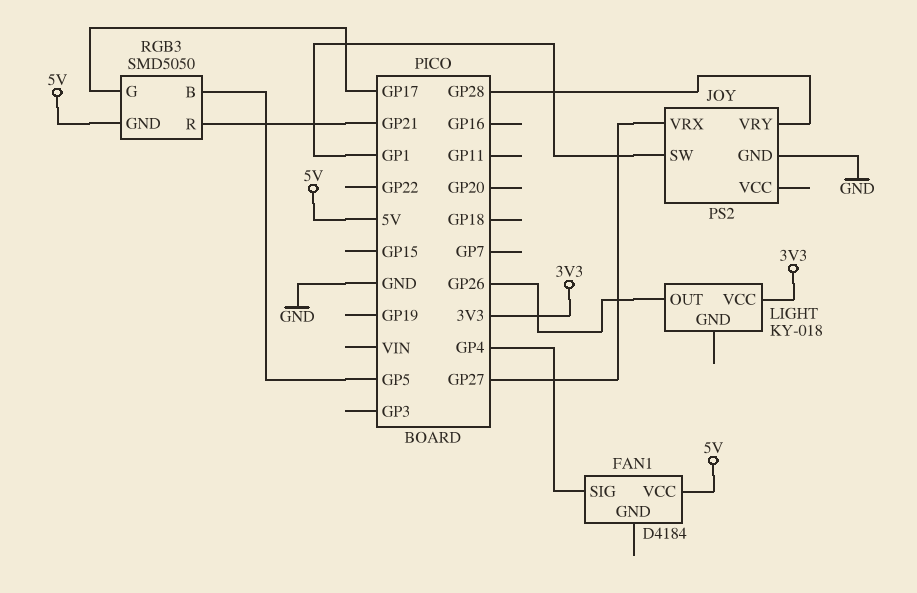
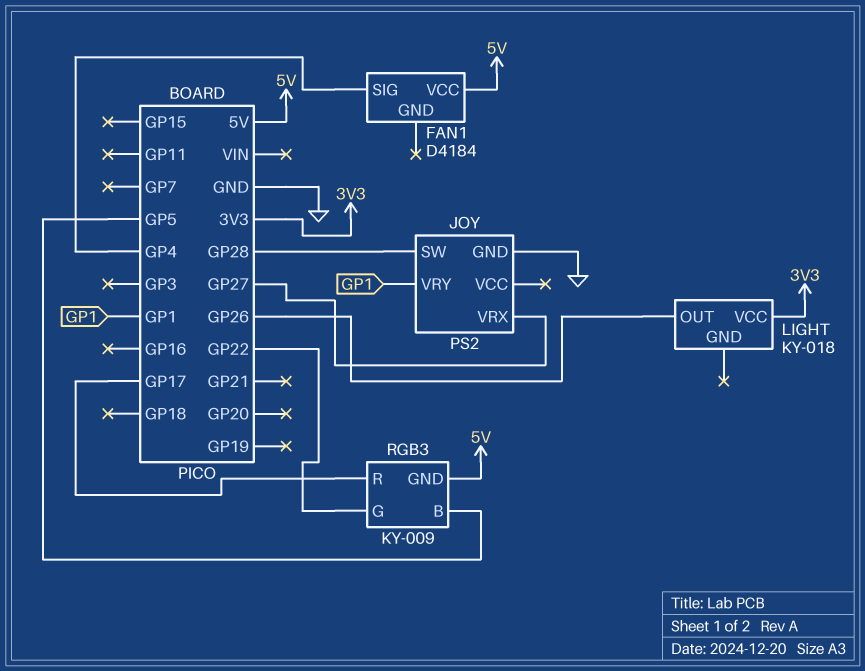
JOY pin SW: GP1 -> GP28
JOY pin VRY: GP28 -> GP1
RGB3: SMD5050 -> KY-009
RGB3 pin G: GP17 -> GP22
RGB3 pin R: GP21 -> GP17

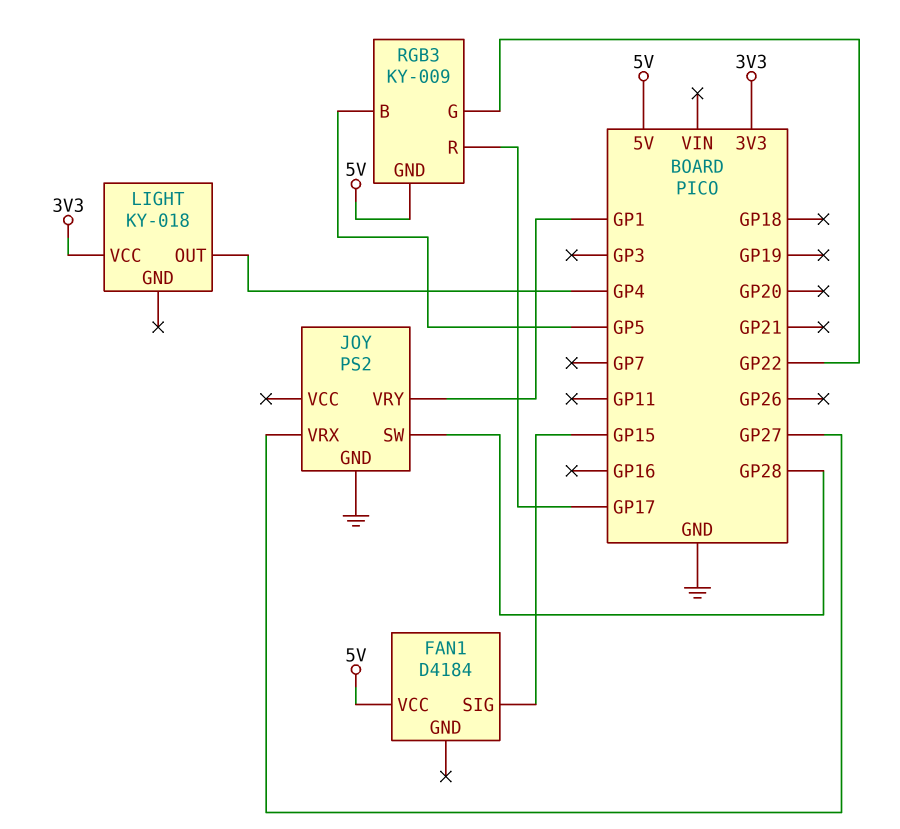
FAN1 pin SIG: GP4 -> GP15
LIGHT pin OUT: GP26 -> GP4

